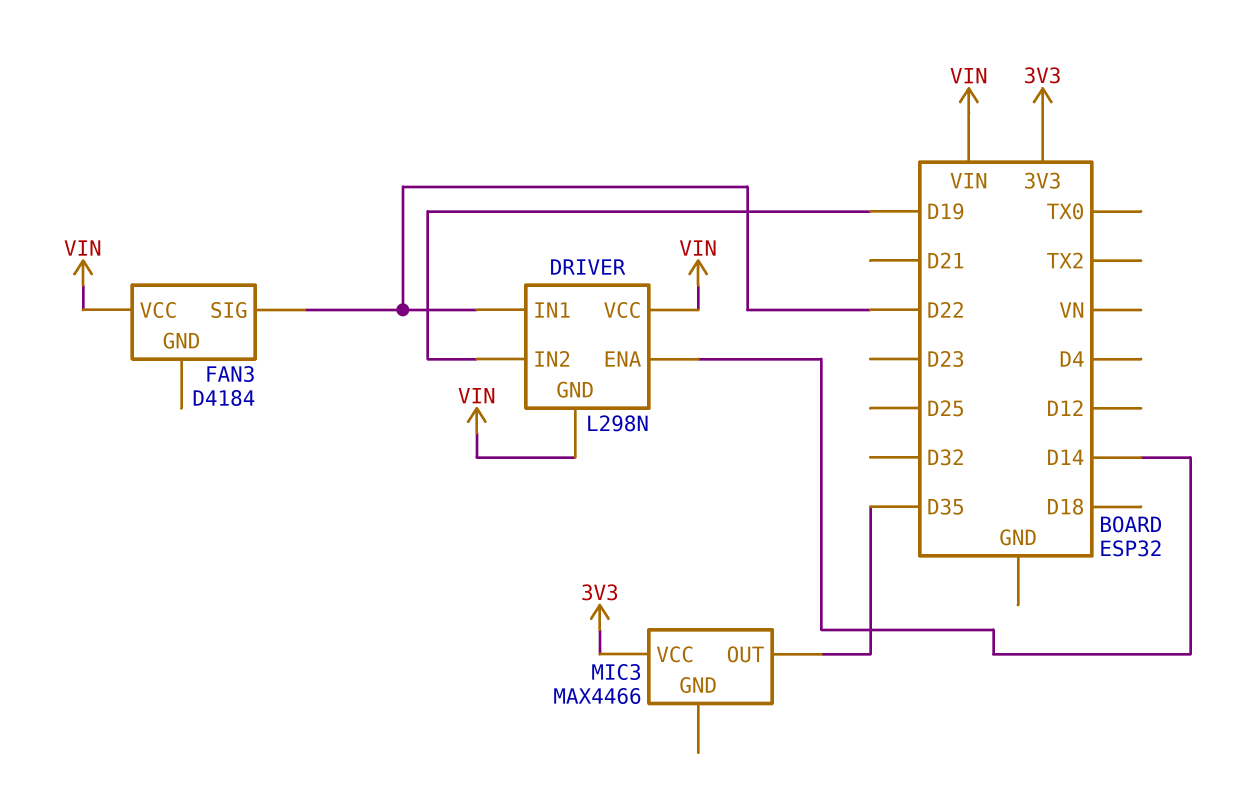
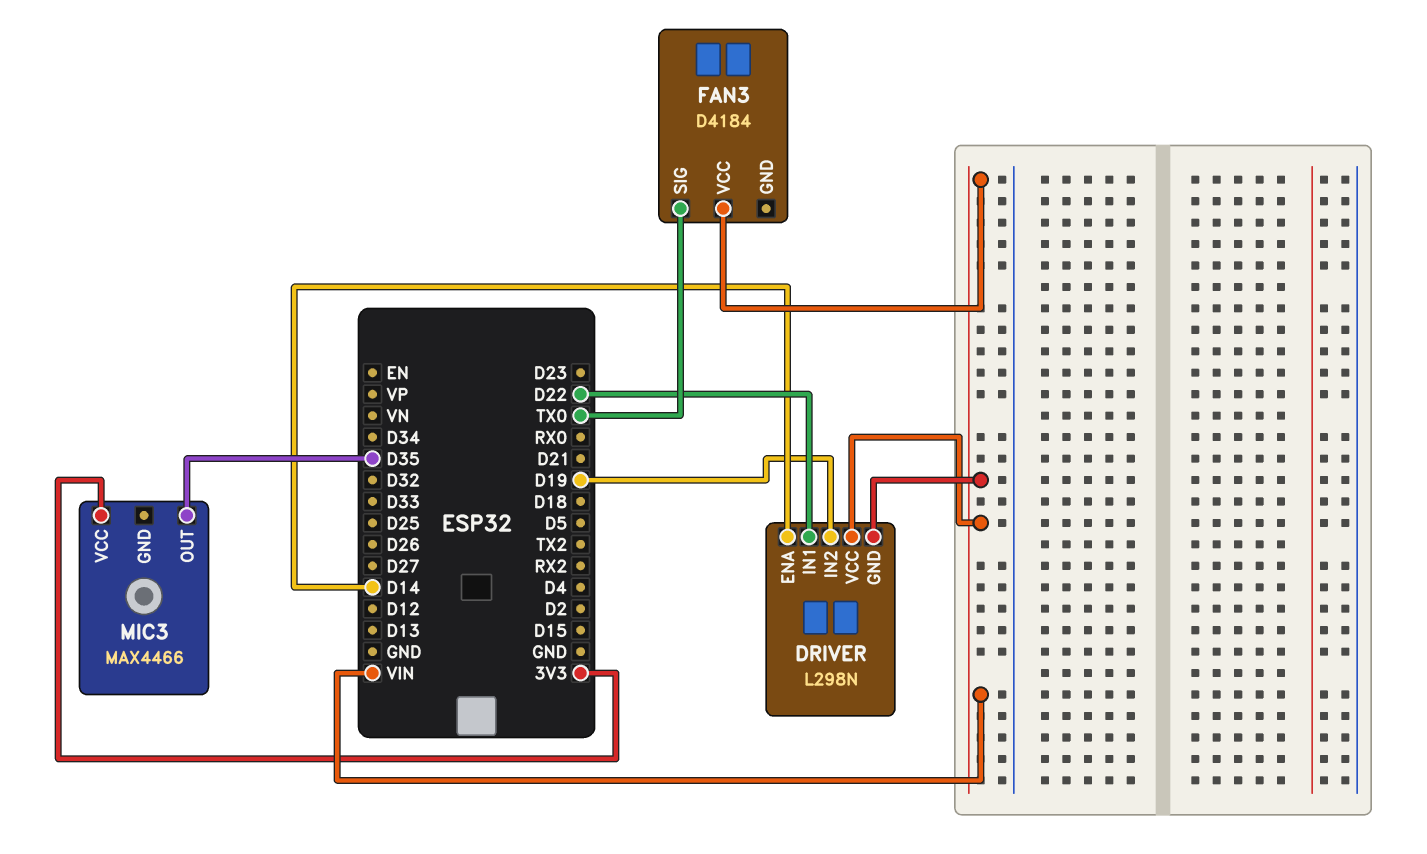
FAN3 pin SIG: D22 -> TX0

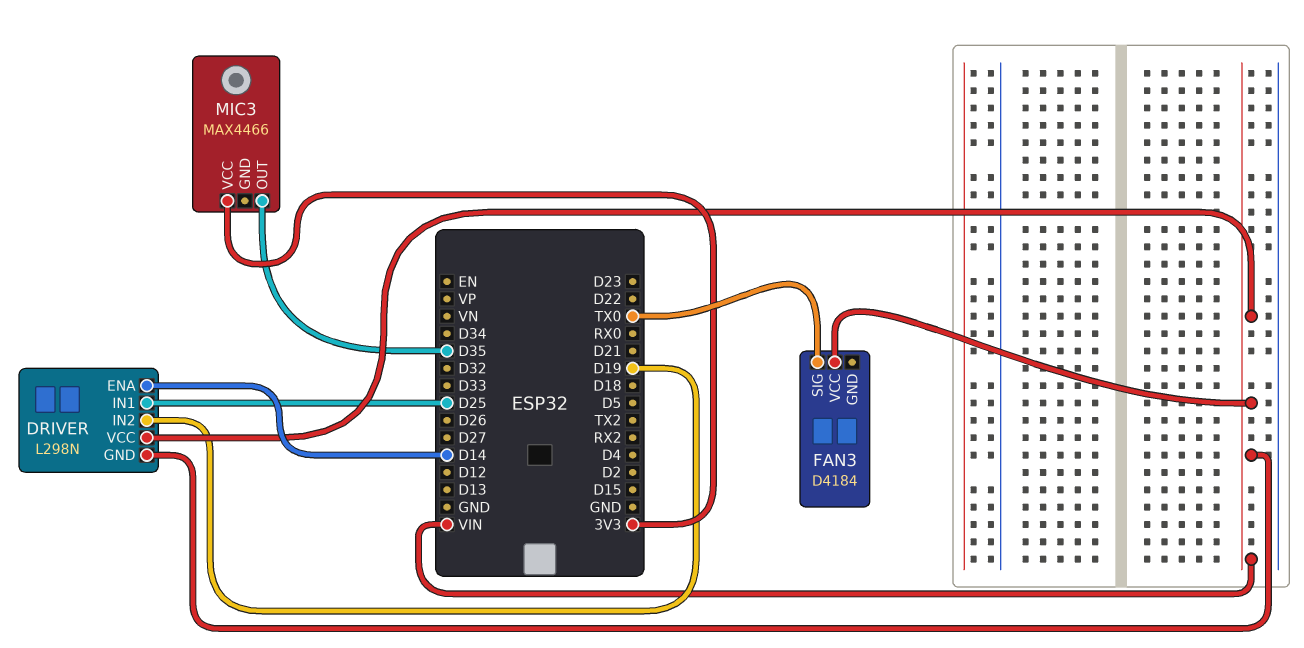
DRIVER pin IN1: D22 -> D25

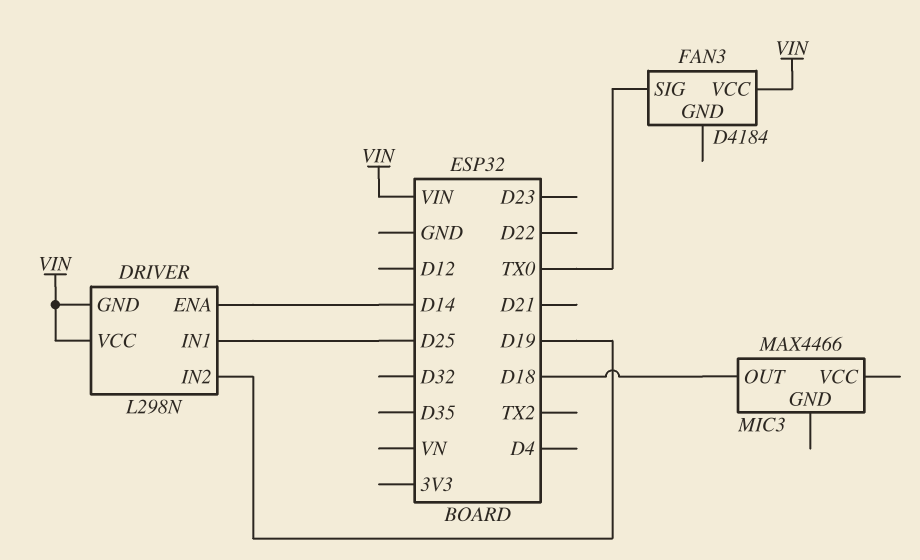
MIC3 pin OUT: D35 -> D18
MIC3 pin VCC: 3V3 -> none

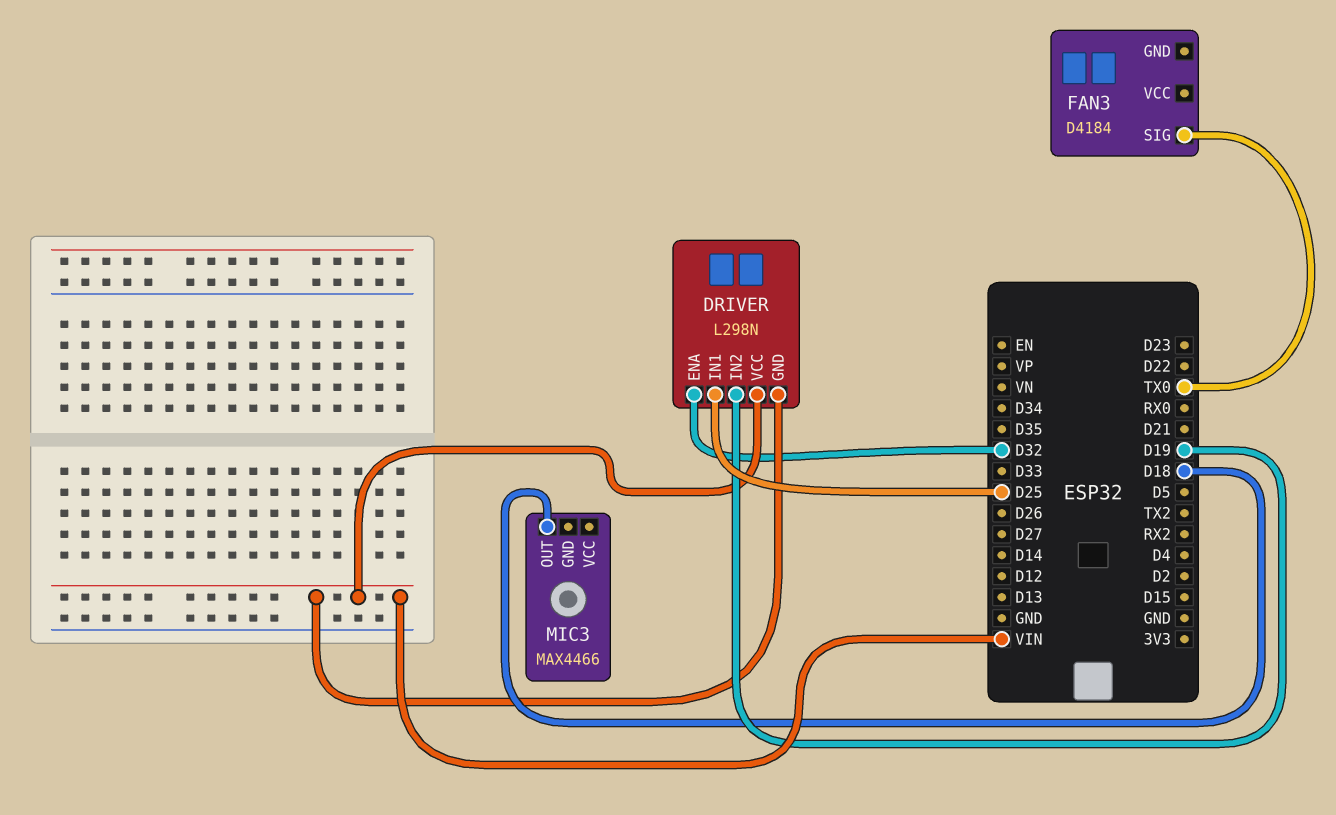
DRIVER pin ENA: D14 -> D32
FAN3 pin VCC: VIN -> none

